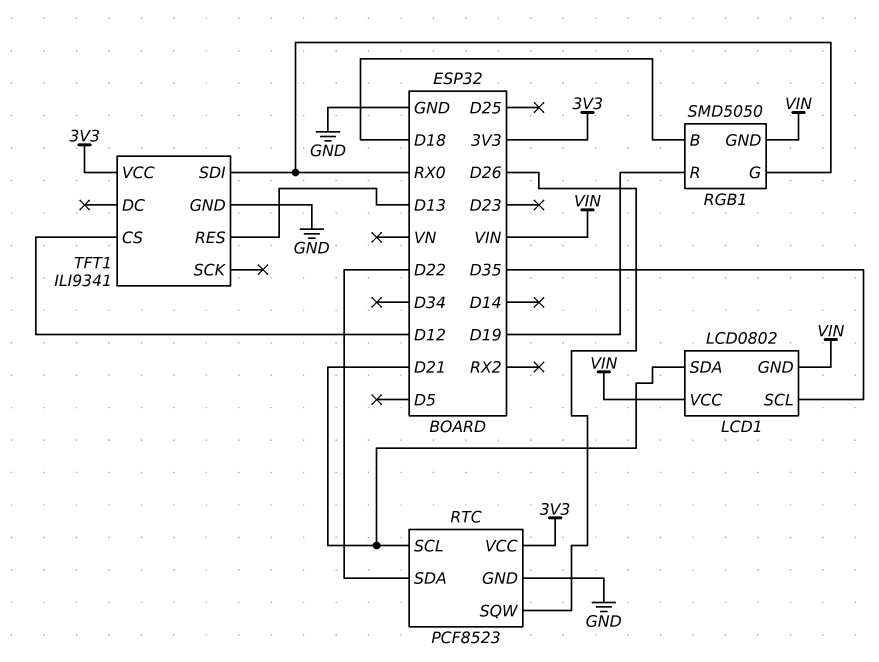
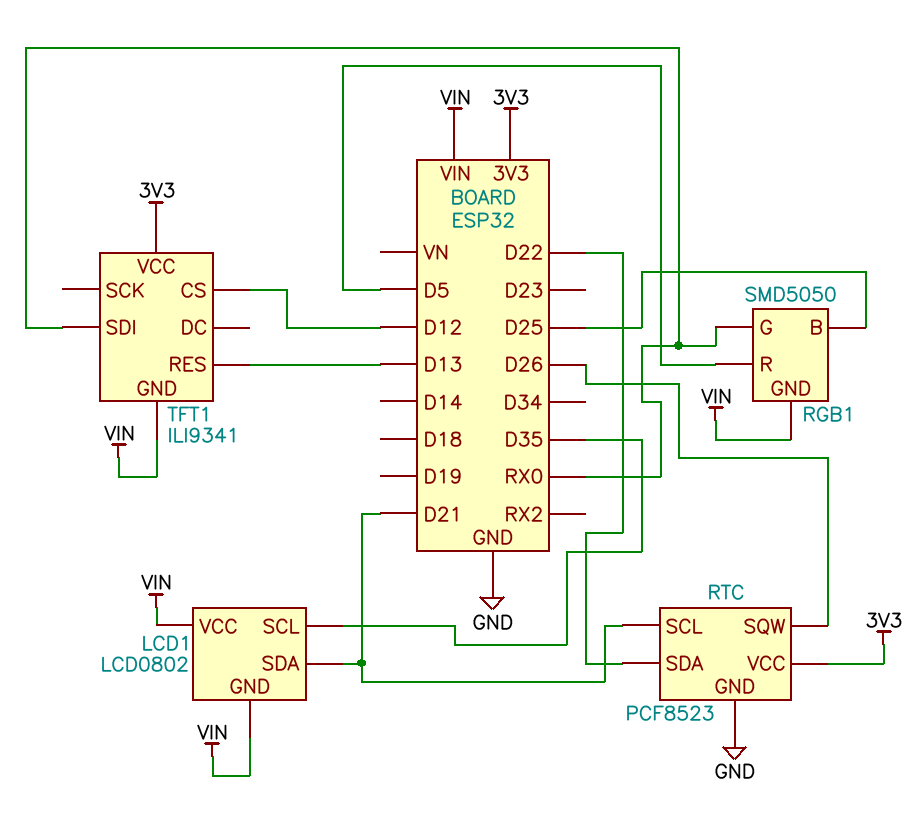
RGB1 pin B: D18 -> D25
RGB1 pin R: D19 -> D5
TFT1 pin GND: GND -> VIN

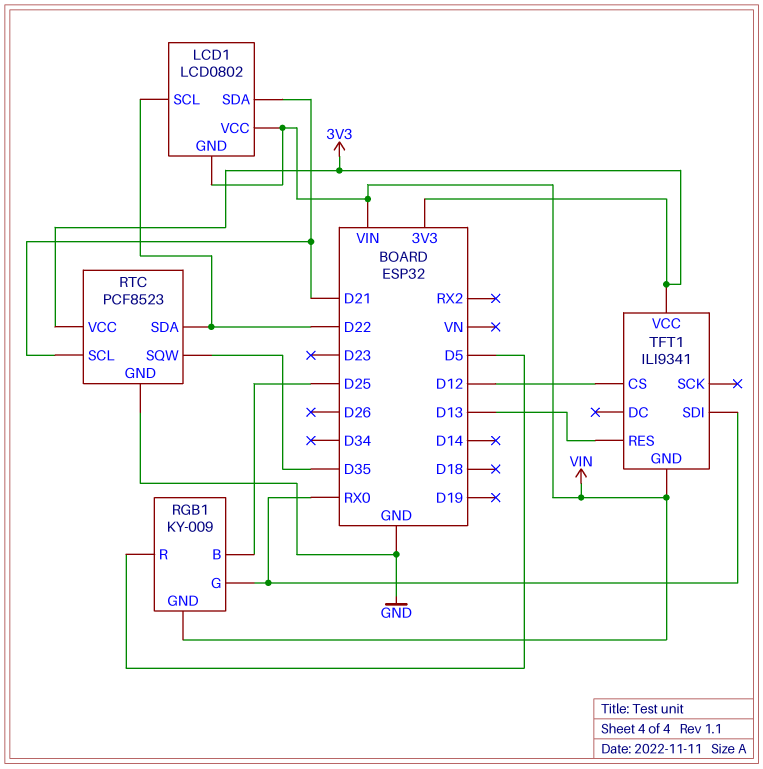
LCD1 pin SCL: D35 -> D22
RGB1: SMD5050 -> KY-009
RTC pin SQW: D26 -> D35

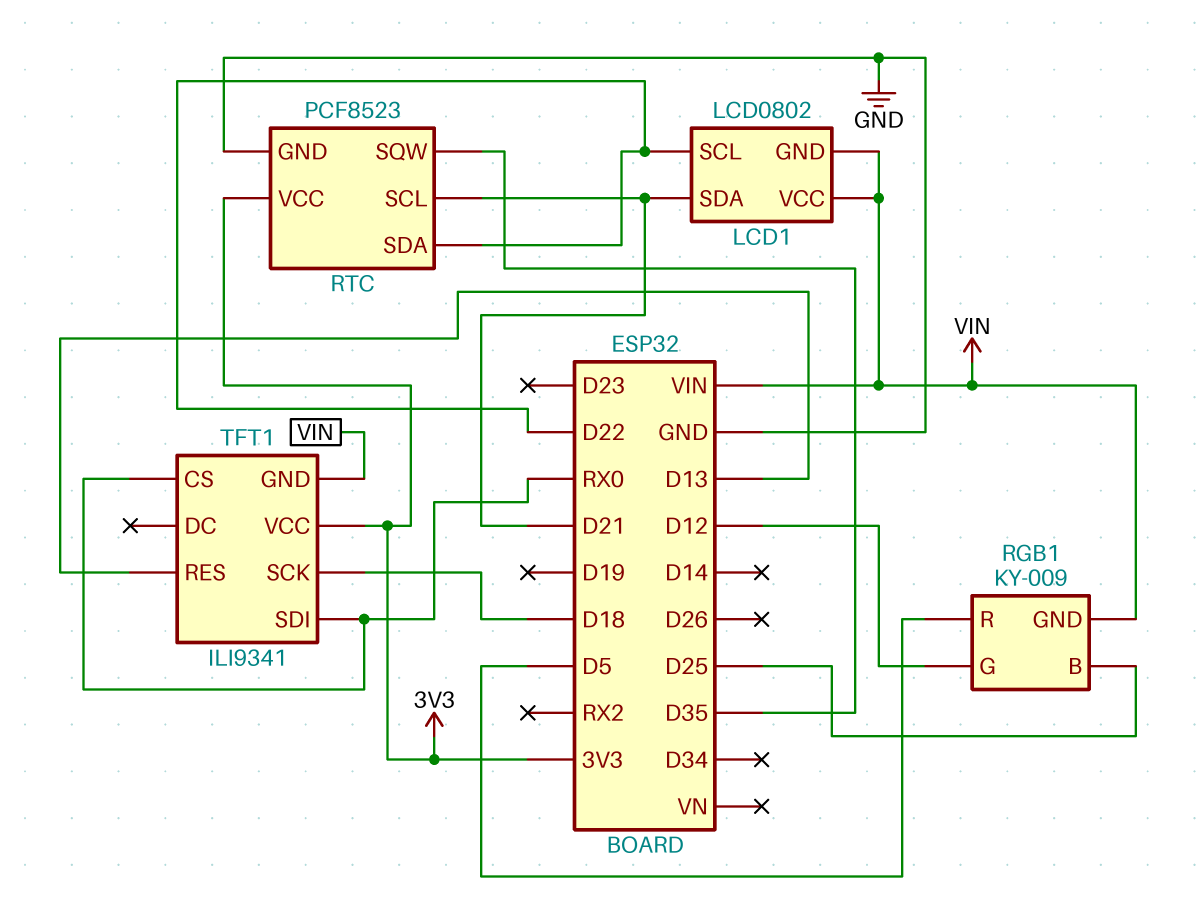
RGB1 pin G: RX0 -> D12
TFT1 pin CS: D12 -> RX0
TFT1 pin SCK: none -> D18

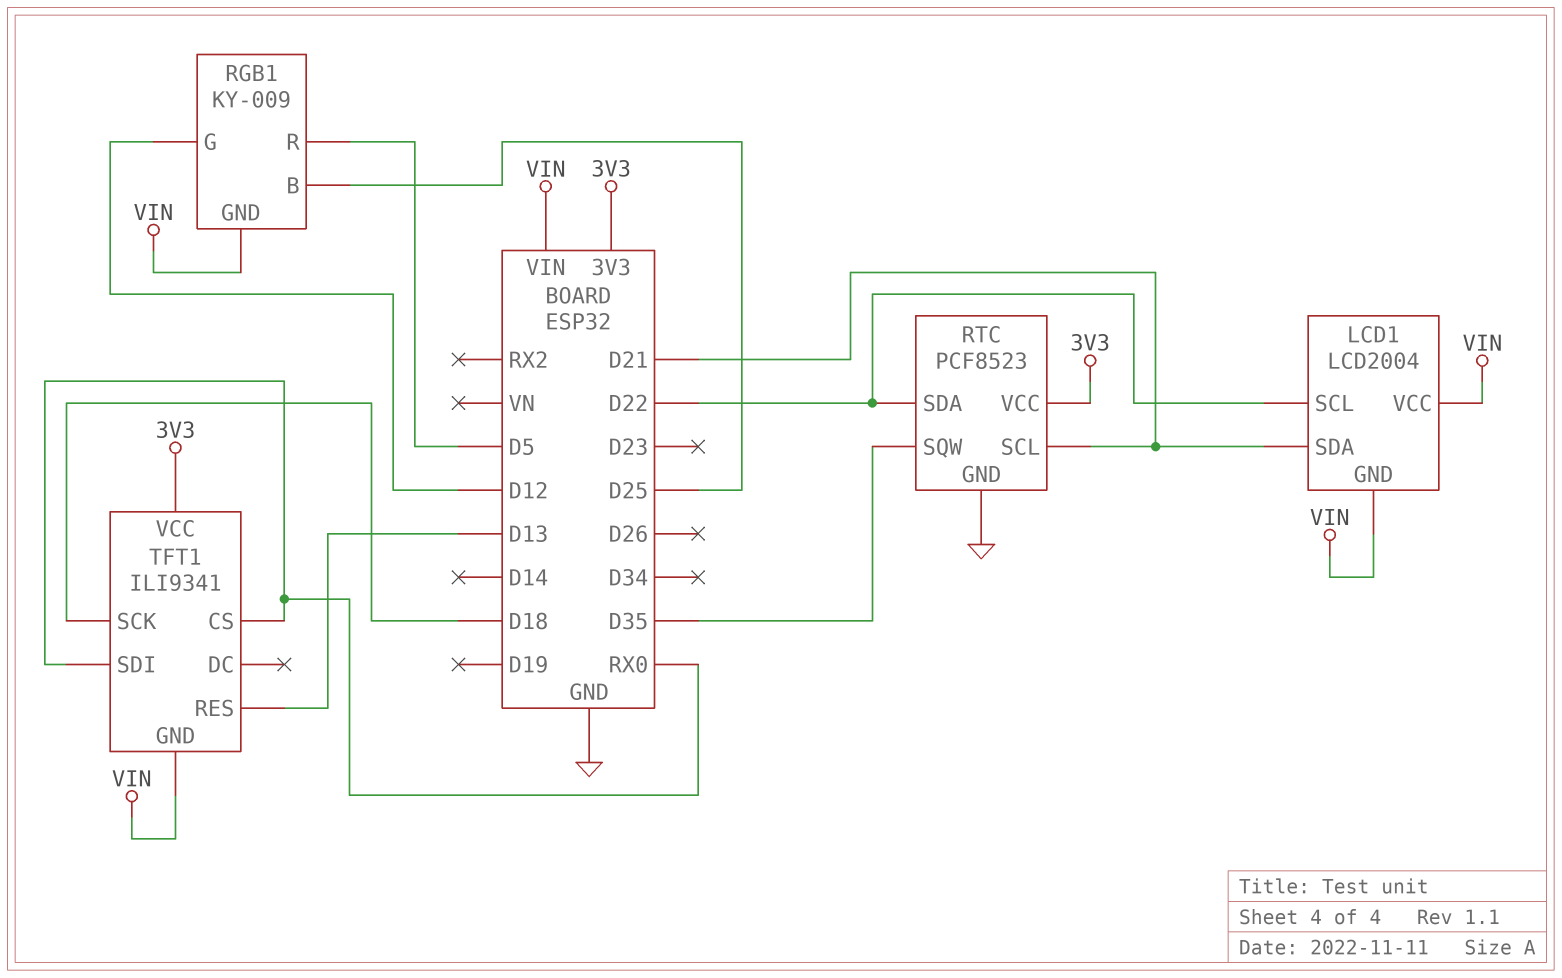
LCD1: LCD0802 -> LCD2004

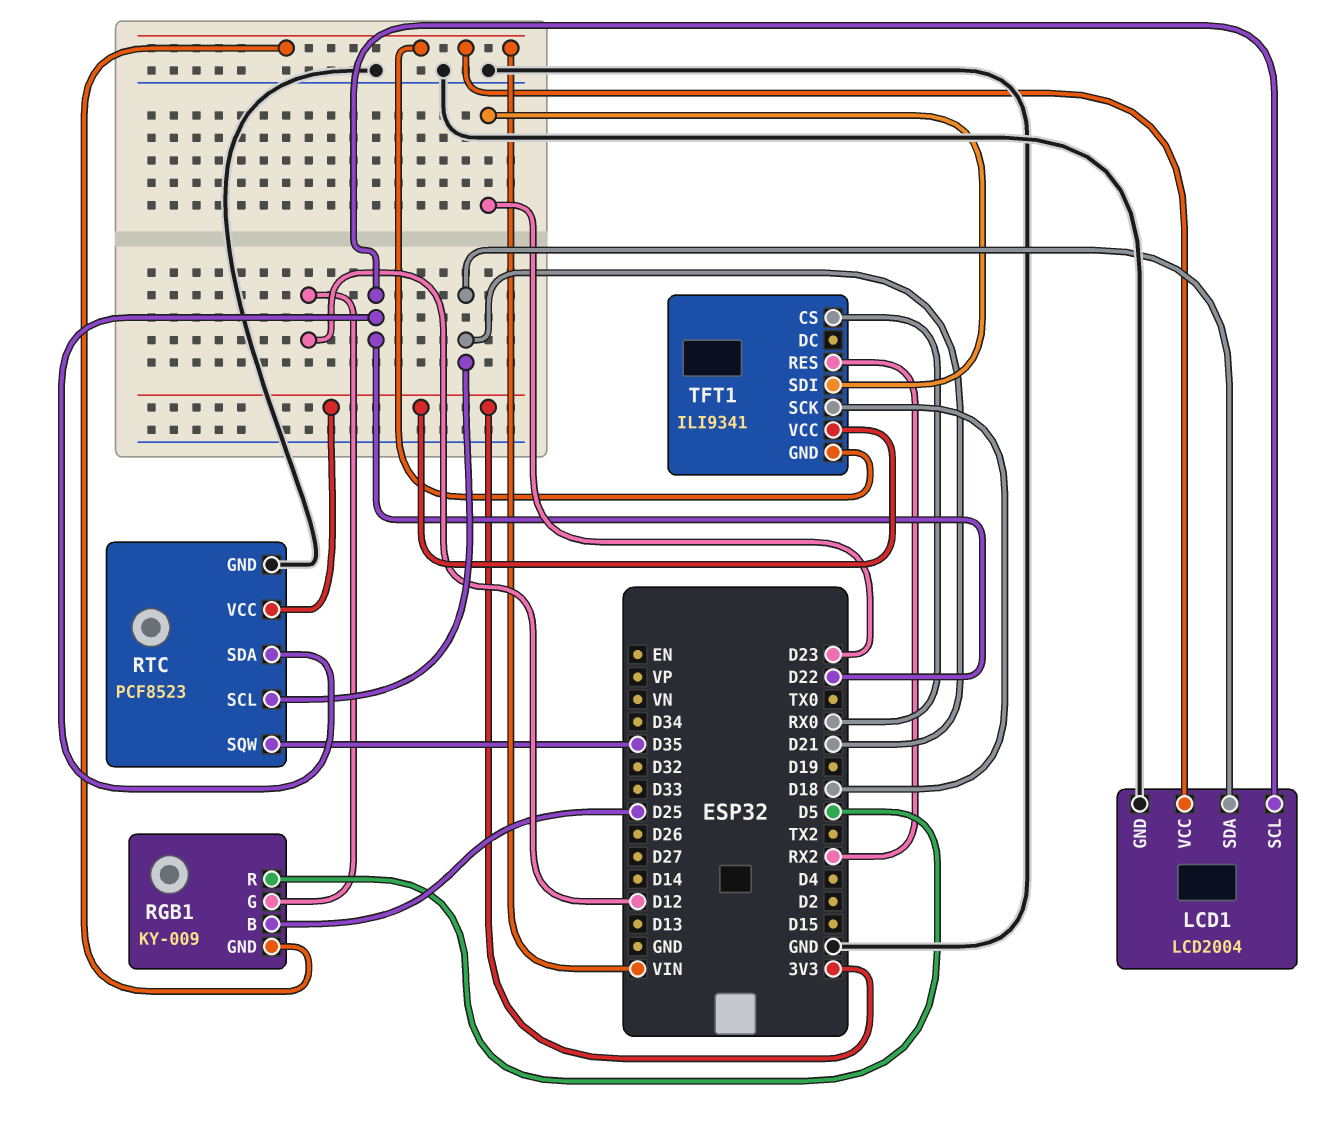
LCD1 pin GND: VIN -> GND
TFT1 pin RES: D13 -> RX2
TFT1 pin SDI: RX0 -> D23

